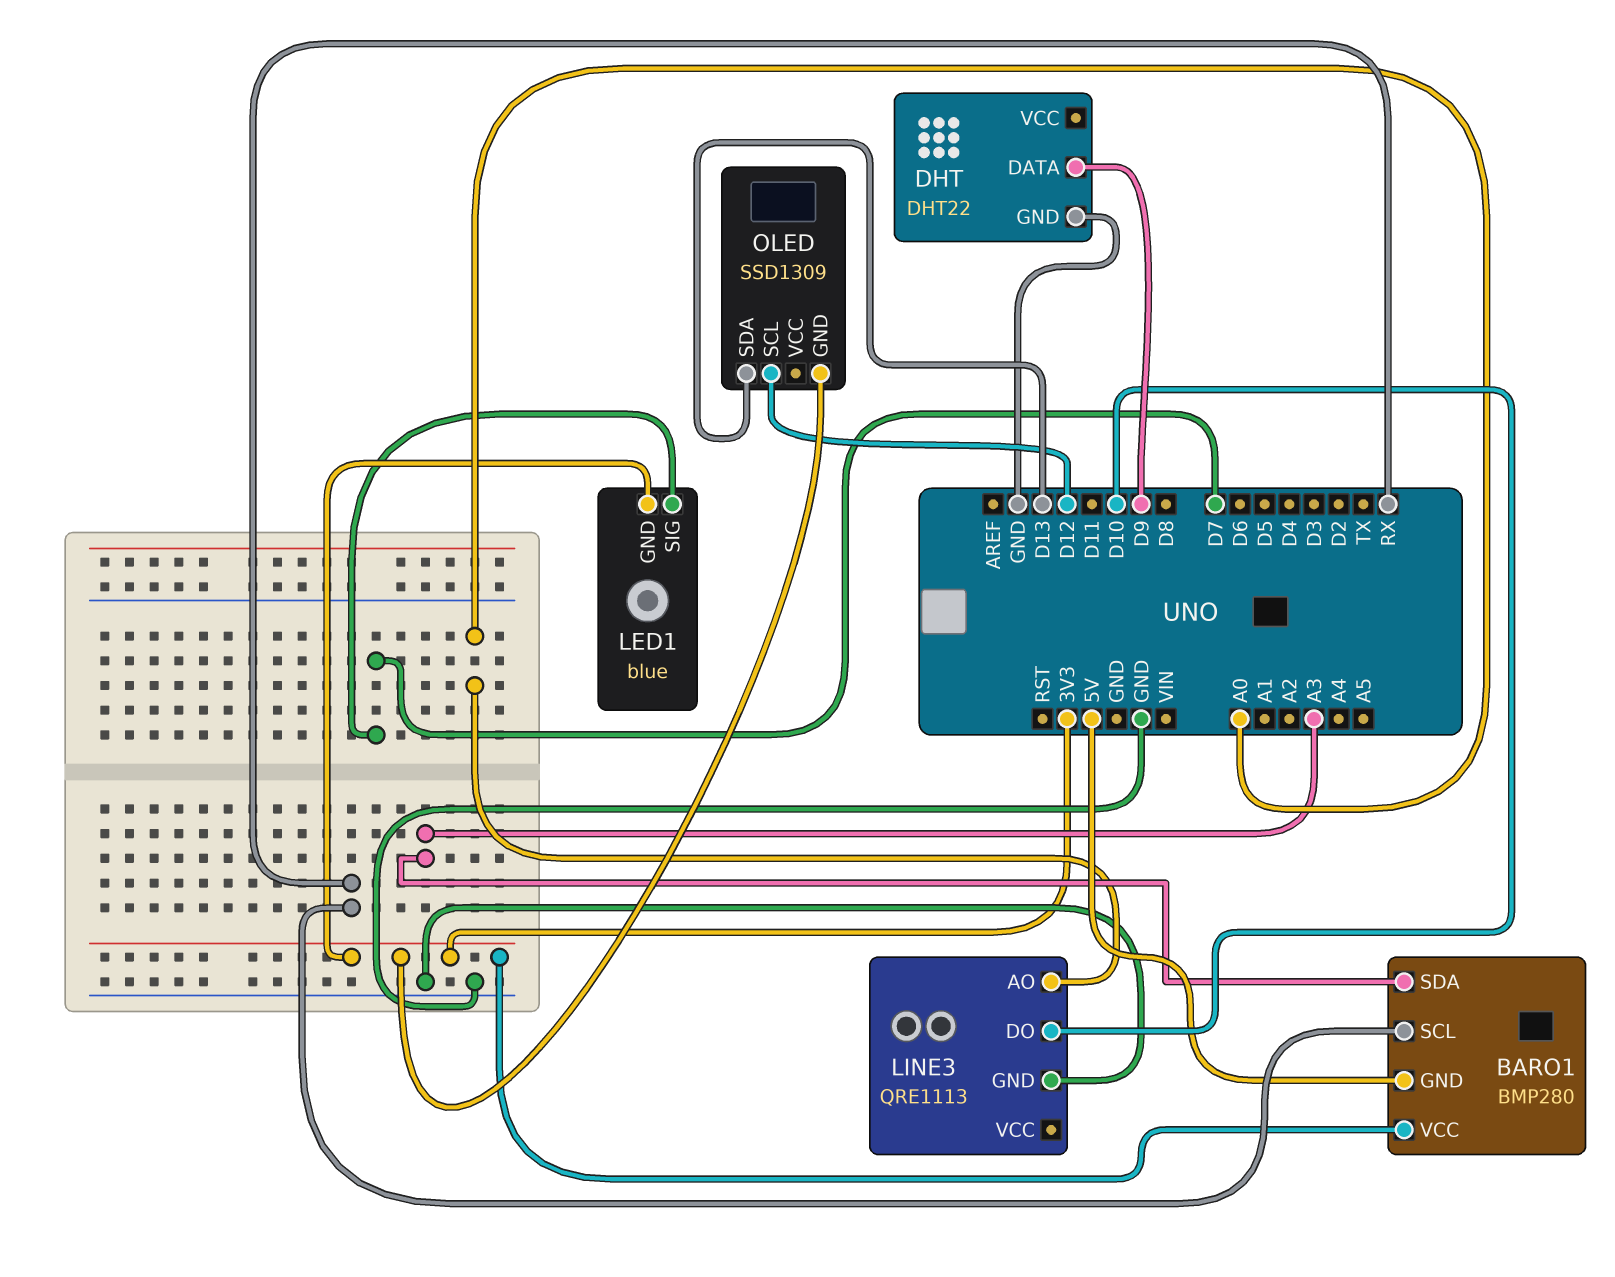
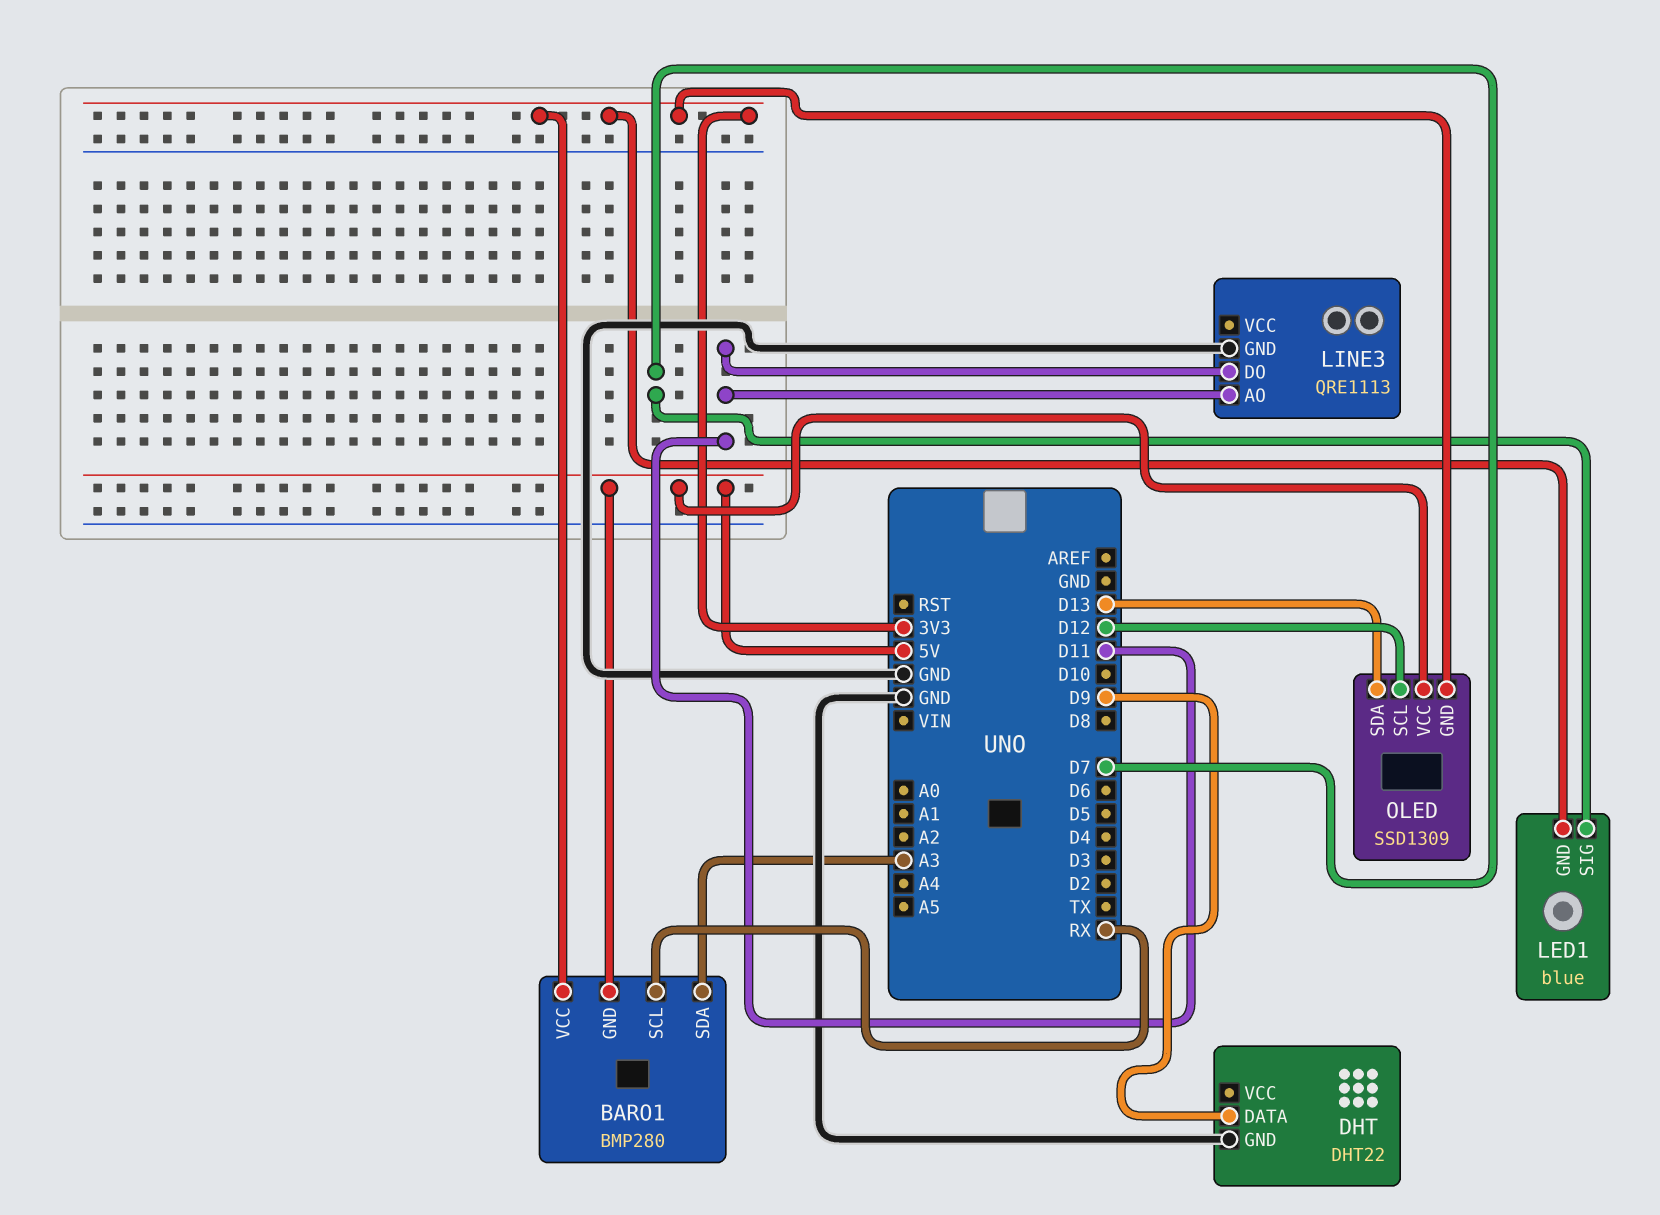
LINE3 pin AO: A0 -> D11
LINE3 pin DO: D10 -> D11
OLED pin VCC: none -> 5V

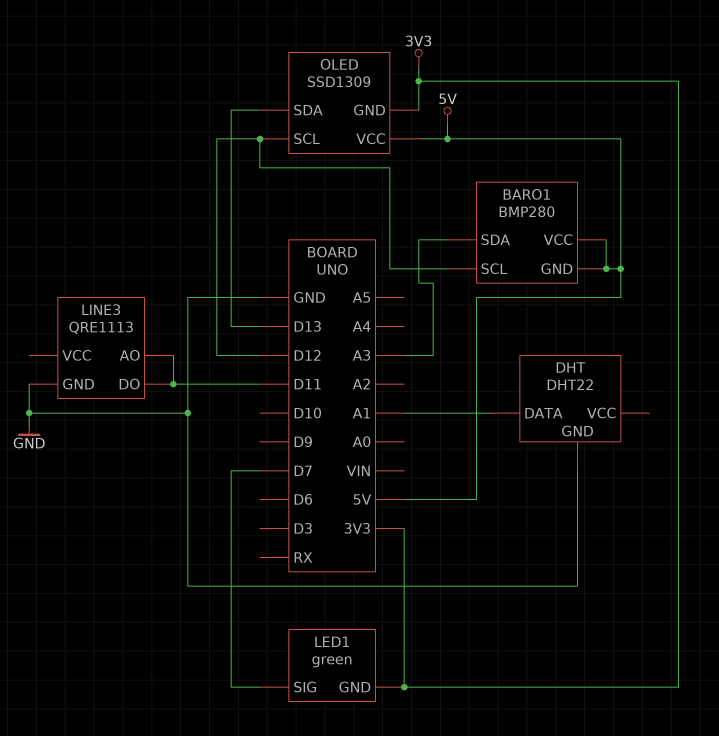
BARO1 pin SCL: RX -> D12
BARO1 pin VCC: 3V3 -> 5V
DHT pin DATA: D9 -> A1
LED1: blue -> green

